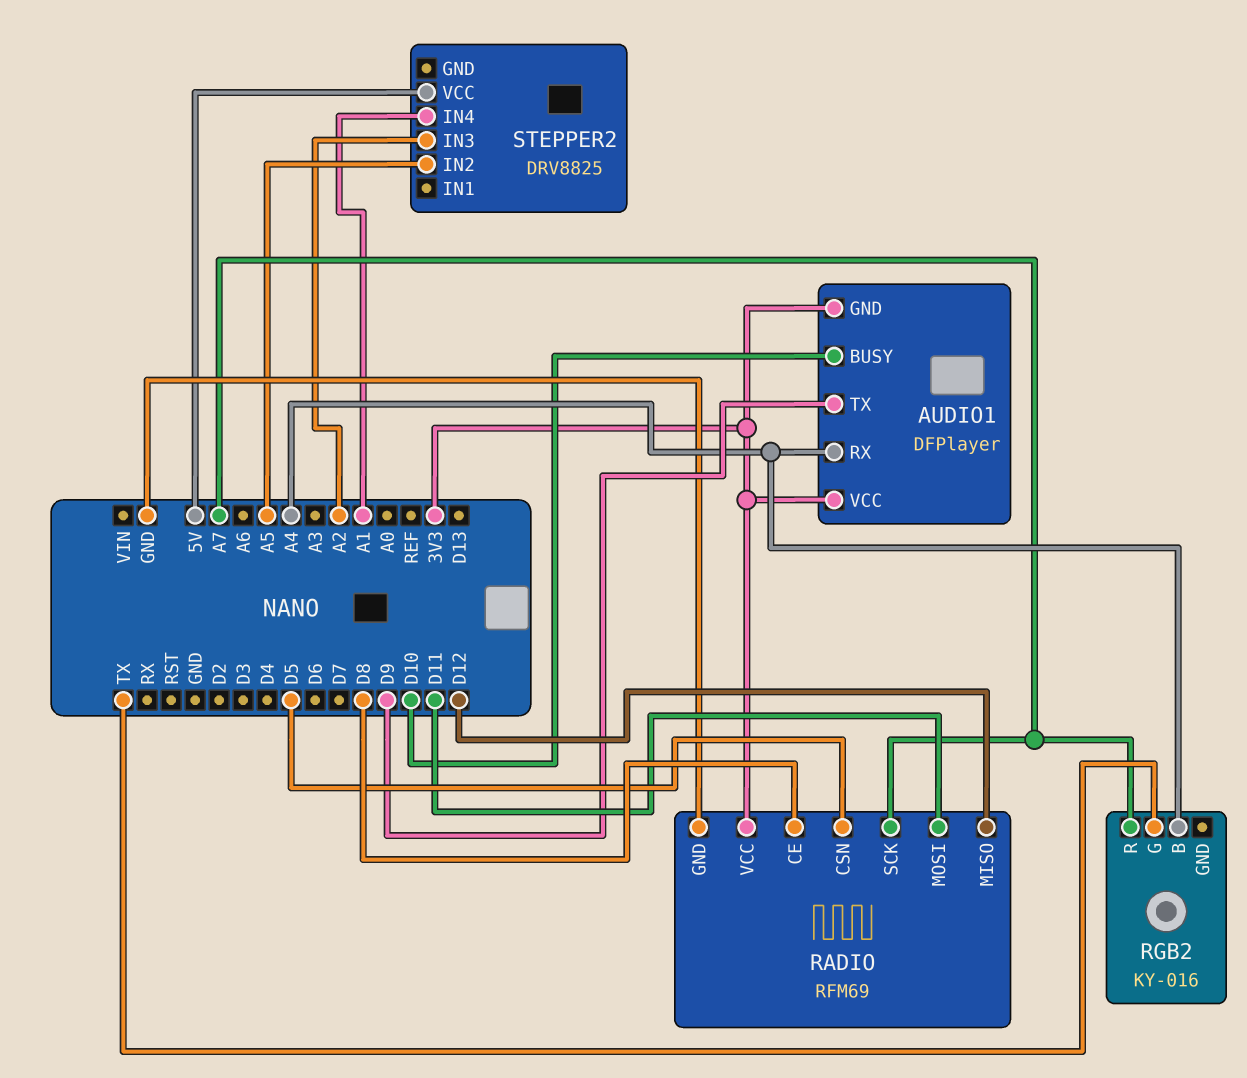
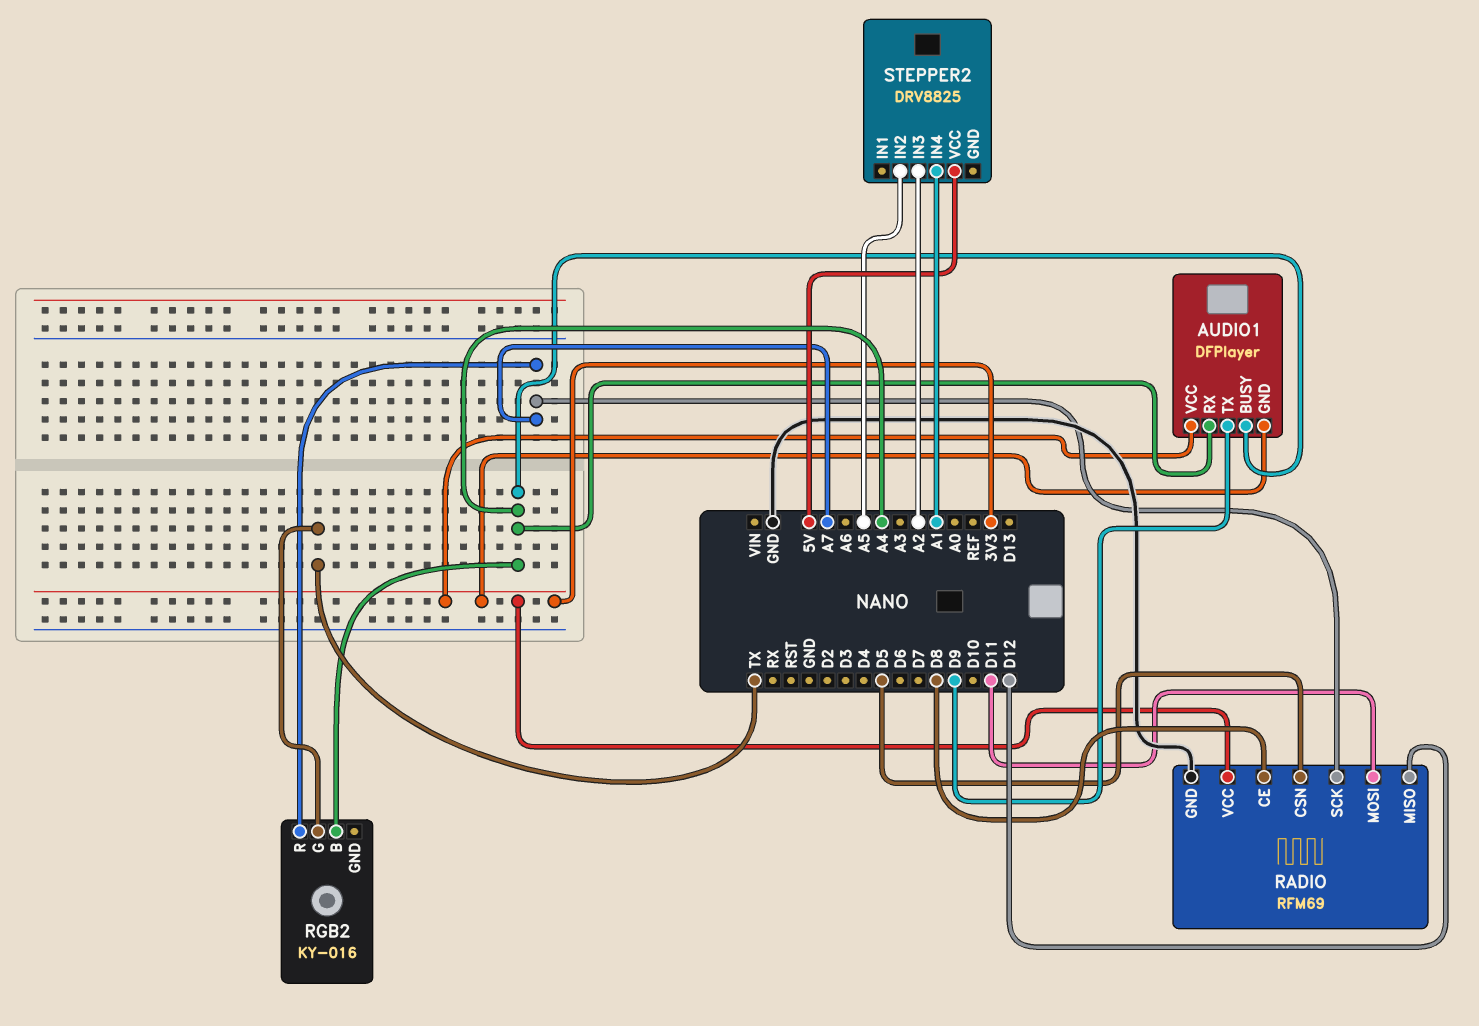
AUDIO1 pin BUSY: D10 -> A4

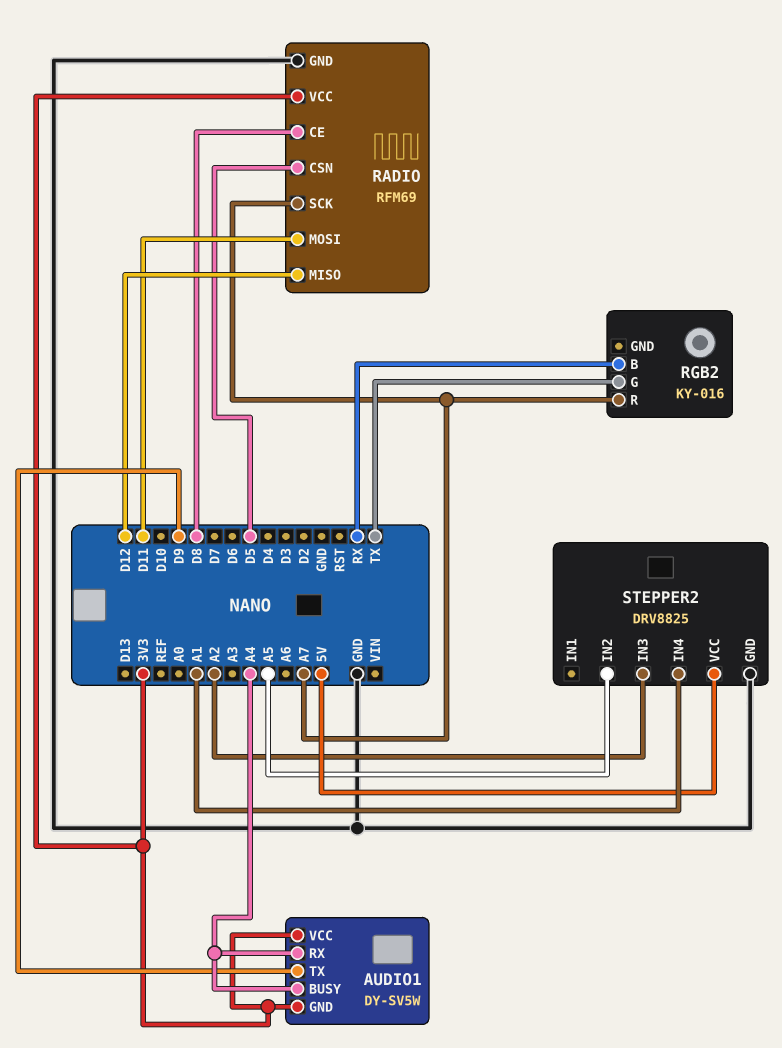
AUDIO1: DFPlayer -> DY-SV5W
RGB2 pin B: A4 -> RX
STEPPER2 pin GND: none -> GND

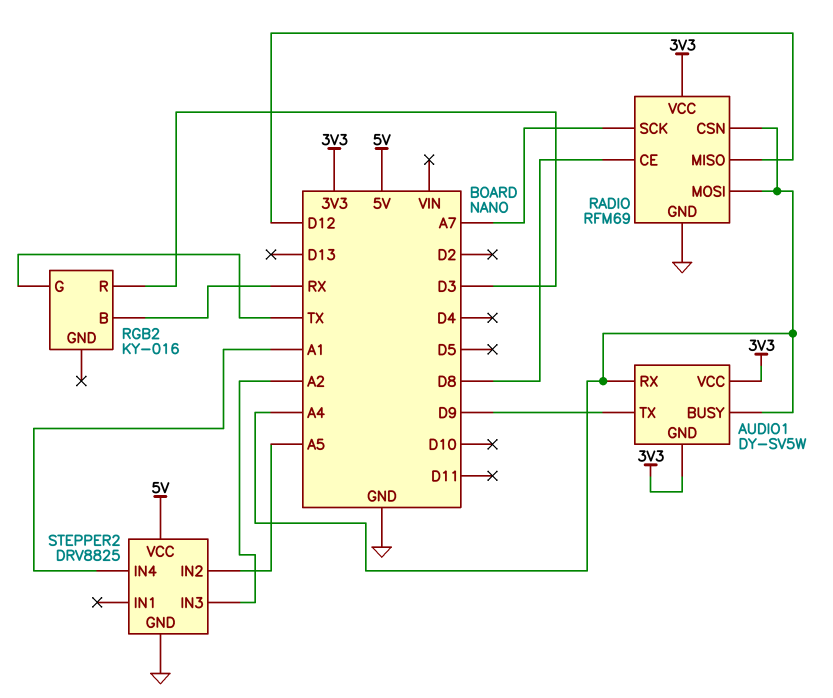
RADIO pin CSN: D5 -> A4
RADIO pin MOSI: D11 -> A4
RGB2 pin R: A7 -> D3

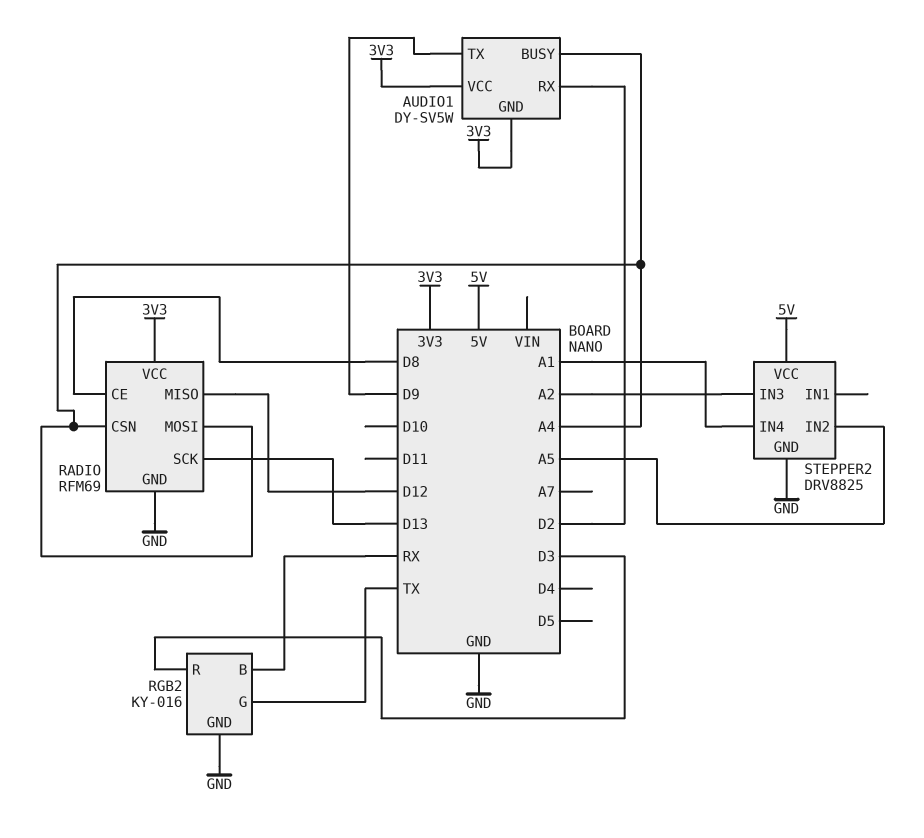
AUDIO1 pin RX: A4 -> D2
RADIO pin SCK: A7 -> D13
RGB2 pin GND: none -> GND

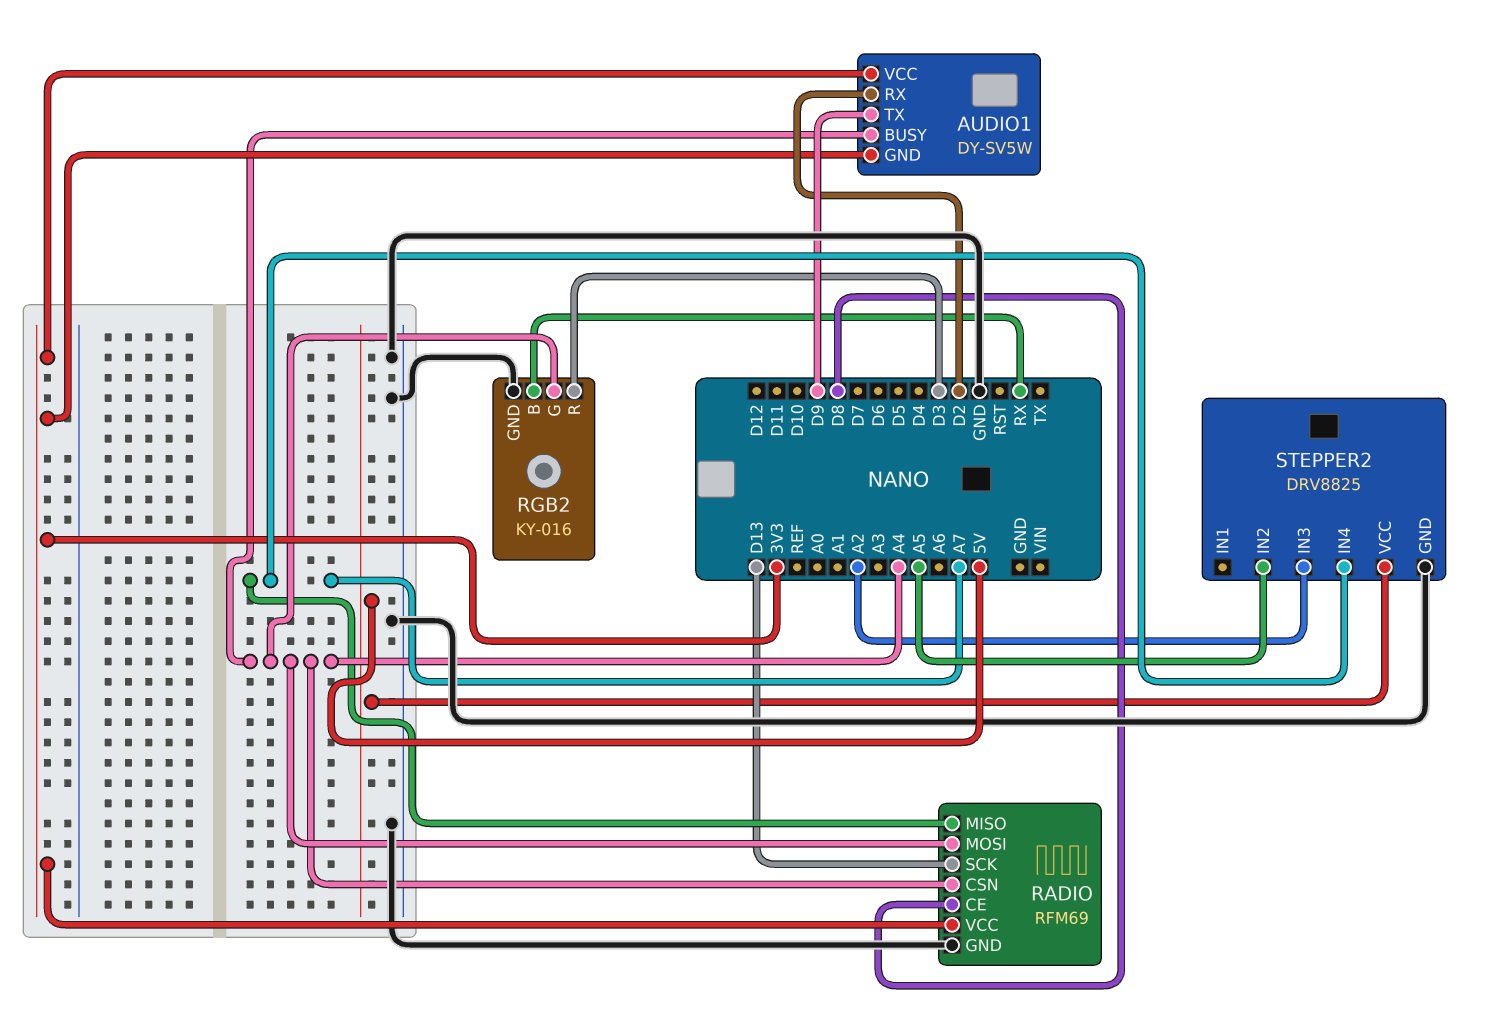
RADIO pin MISO: D12 -> A7
RGB2 pin G: TX -> A4
STEPPER2 pin IN4: A1 -> A7

